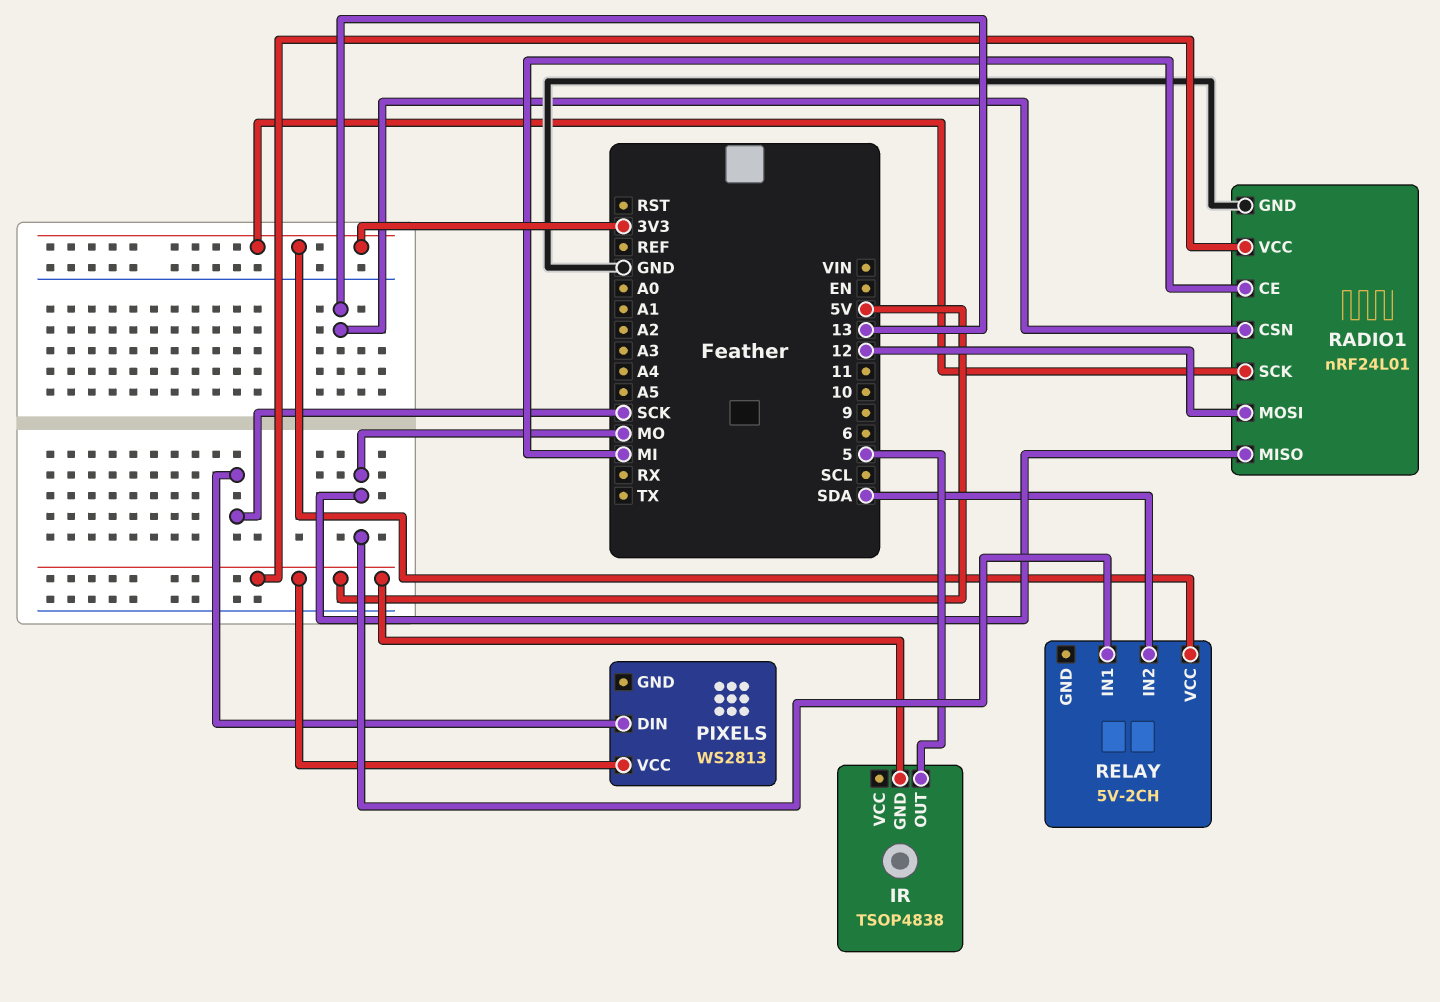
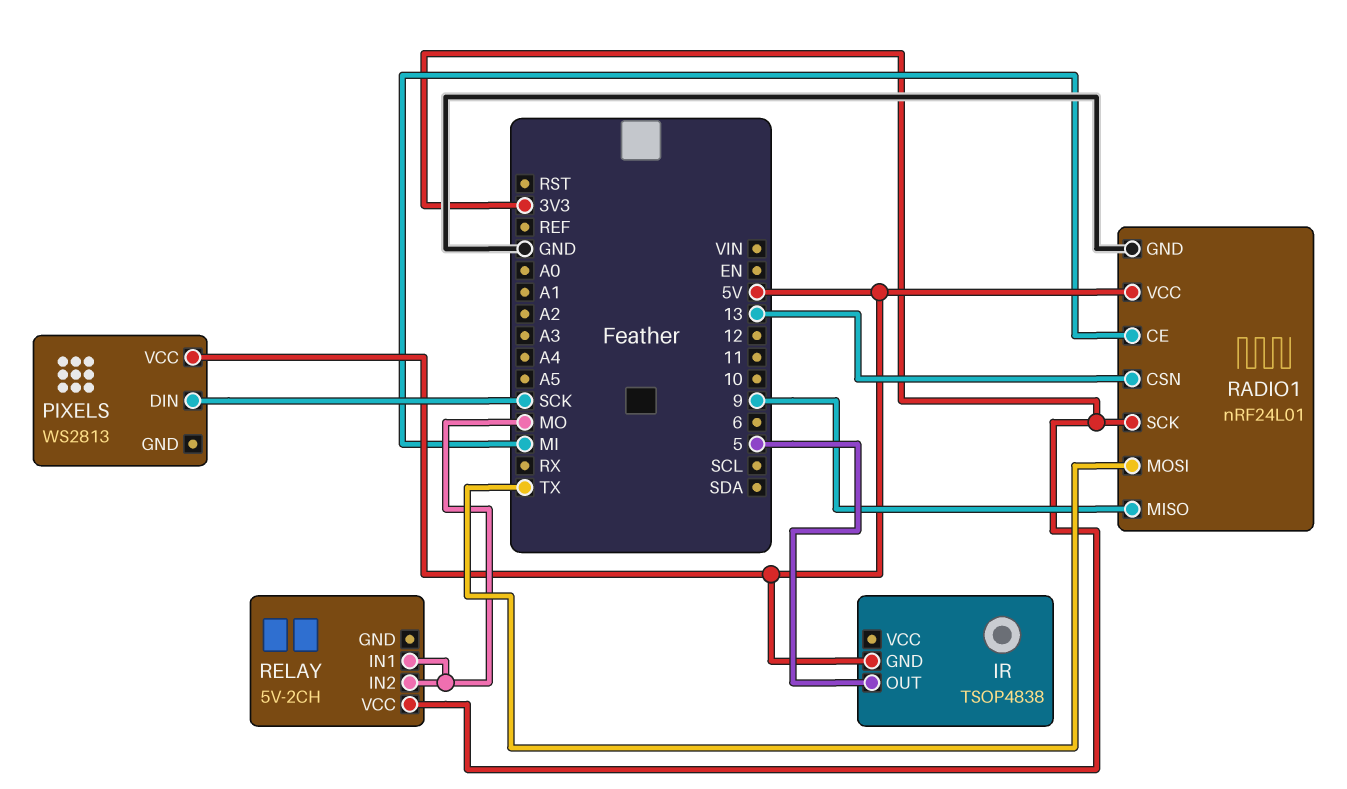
RADIO1 pin MISO: MO -> 9
RADIO1 pin MOSI: 12 -> TX
RELAY pin IN2: SDA -> MO

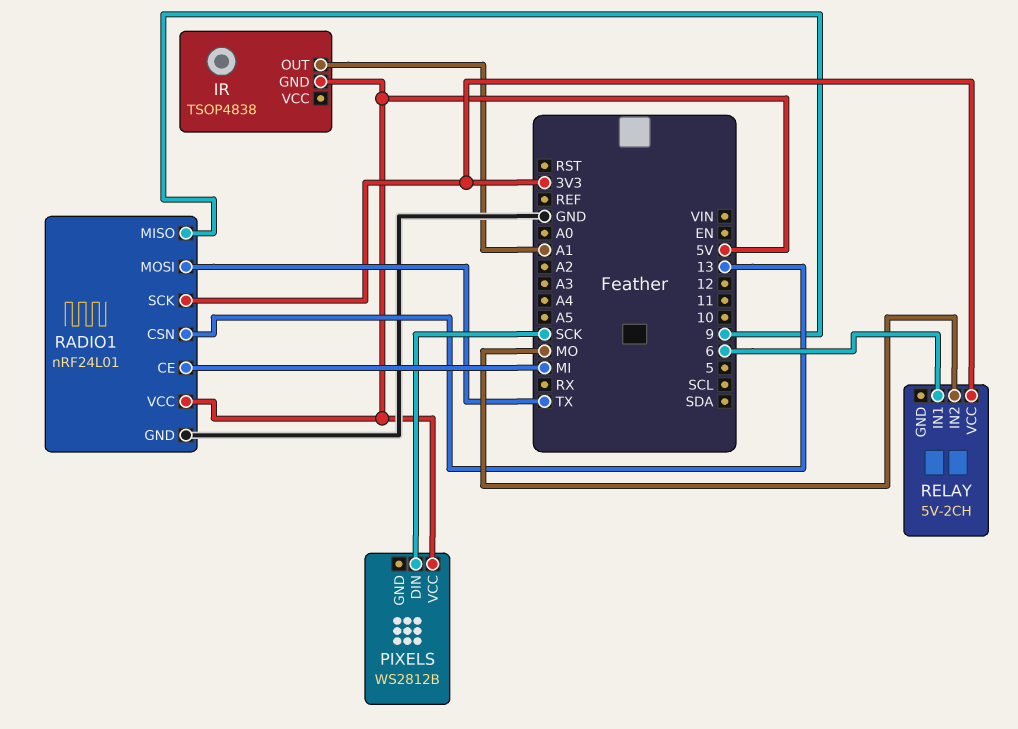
IR pin OUT: 5 -> A1
PIXELS: WS2813 -> WS2812B
RELAY pin IN1: MO -> 6

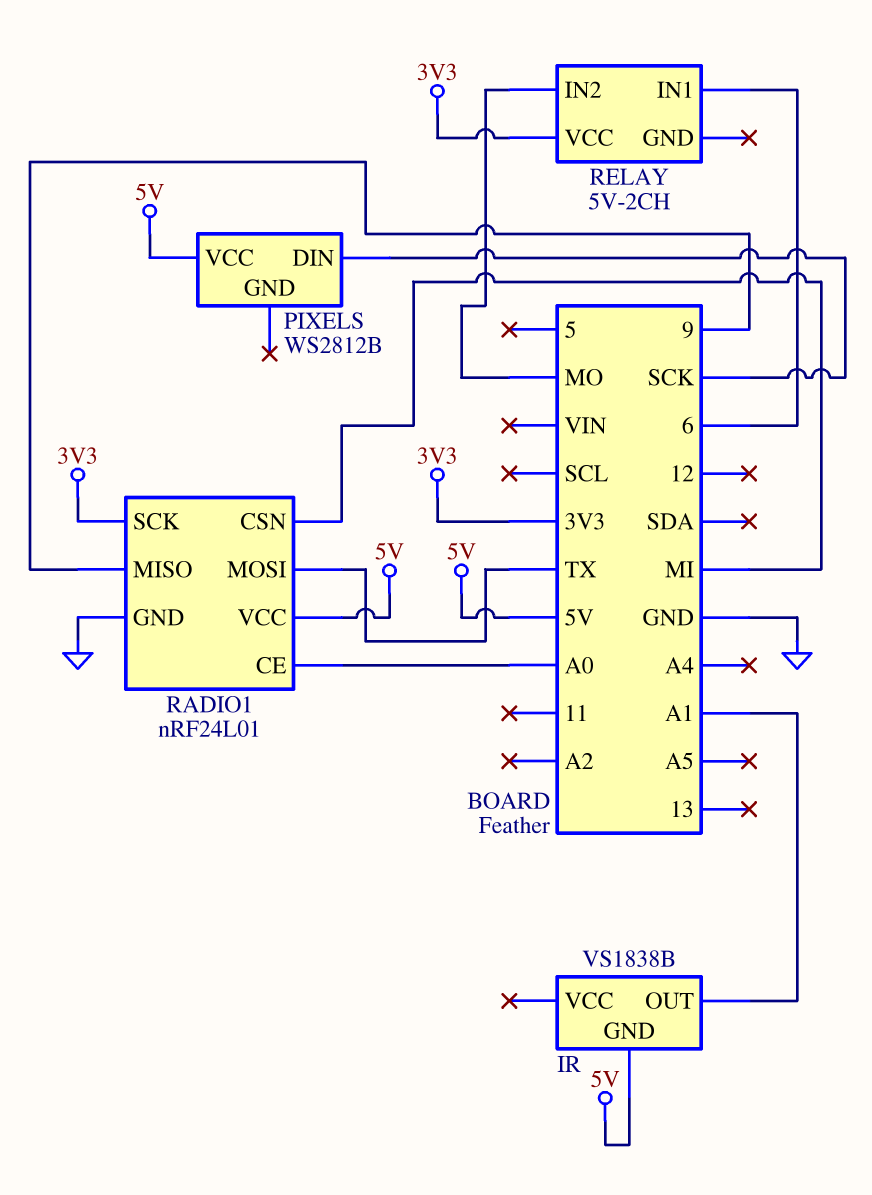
IR: TSOP4838 -> VS1838B
RADIO1 pin CE: MI -> A0
RADIO1 pin CSN: 13 -> MI

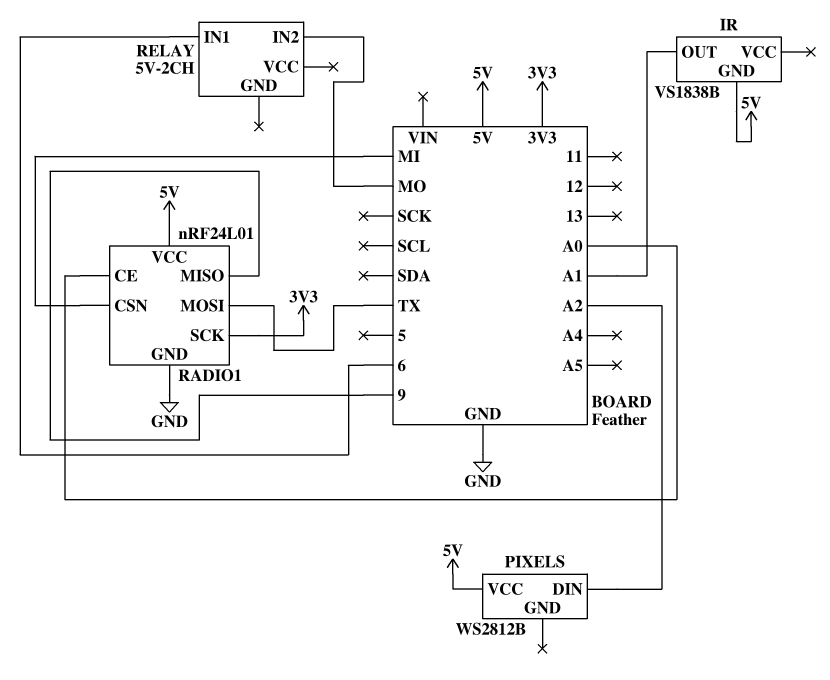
PIXELS pin DIN: SCK -> A2
RELAY pin VCC: 3V3 -> none

